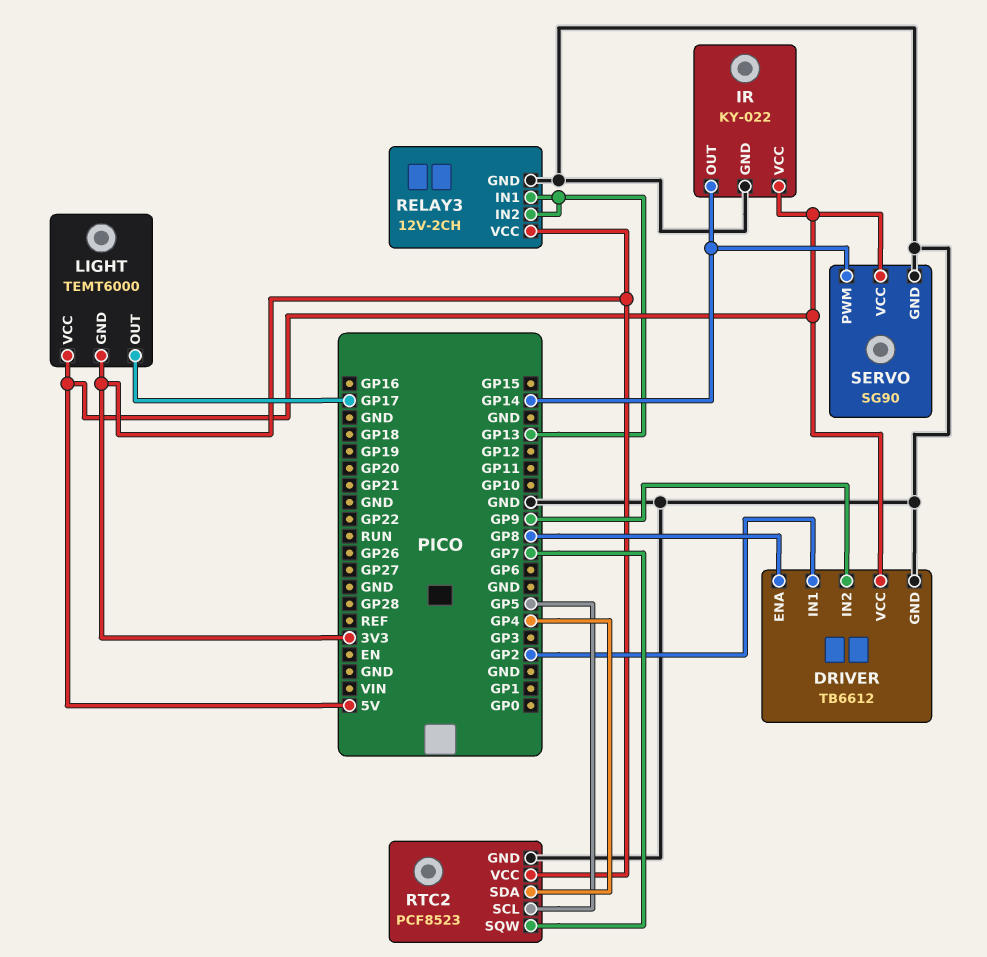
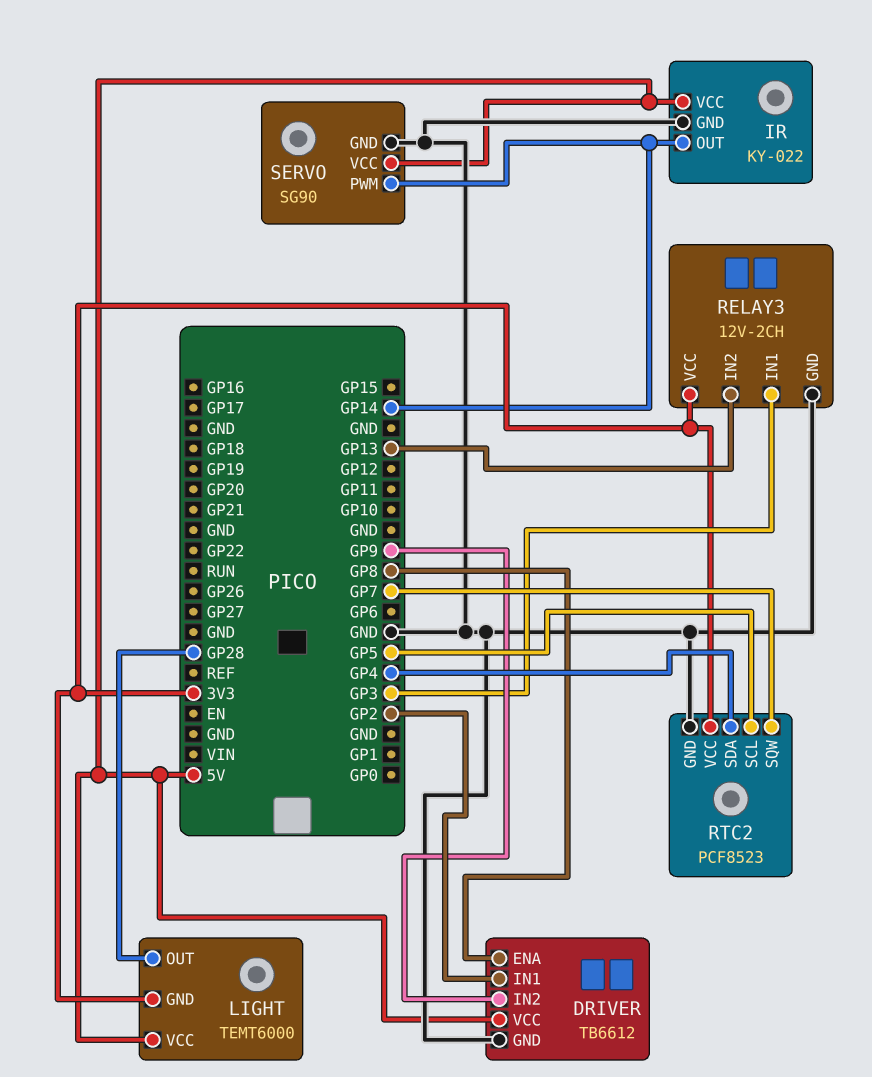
LIGHT pin OUT: GP17 -> GP28
RELAY3 pin IN1: GP13 -> GP3

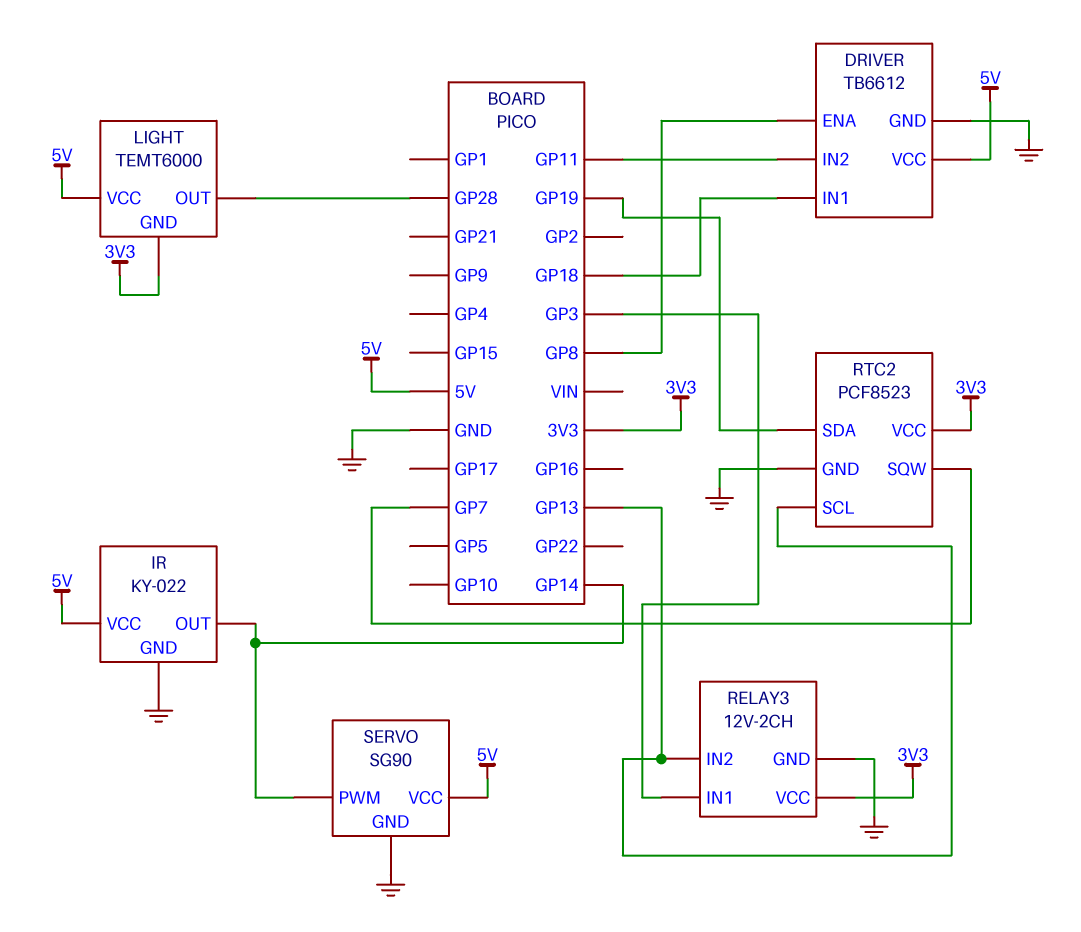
DRIVER pin IN1: GP2 -> GP18
DRIVER pin IN2: GP9 -> GP11
RTC2 pin SCL: GP5 -> GP13
RTC2 pin SDA: GP4 -> GP19

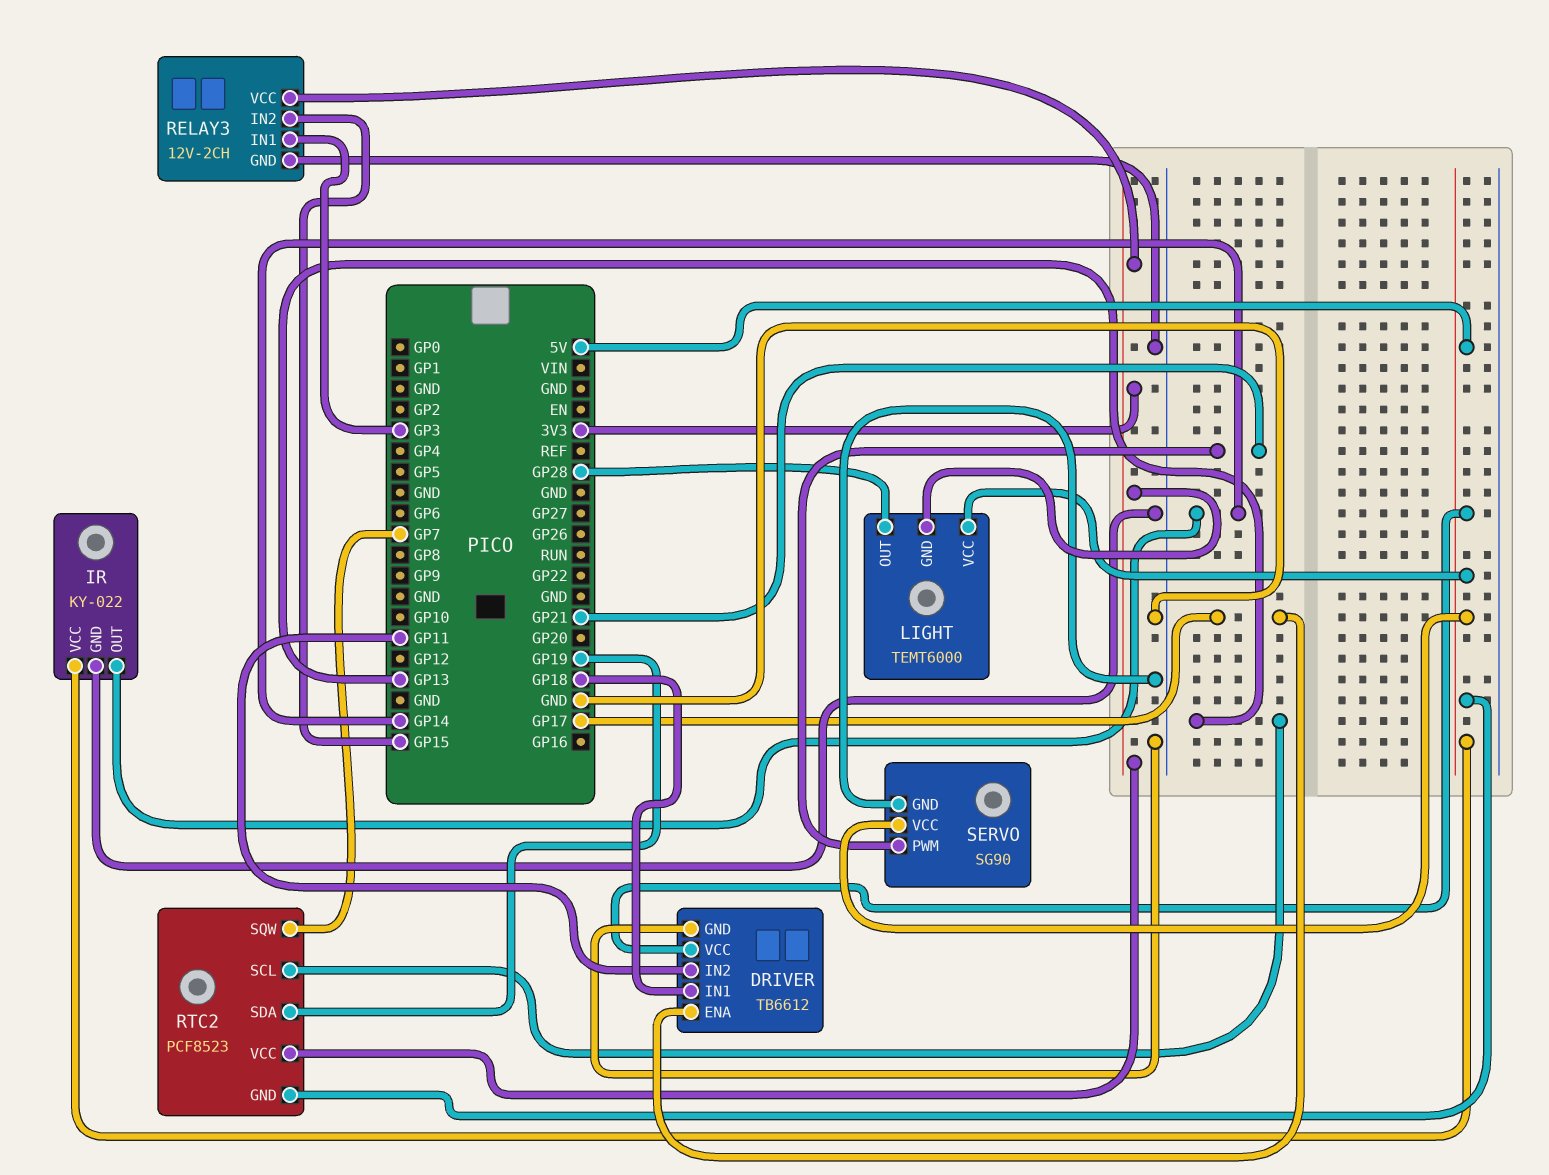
DRIVER pin ENA: GP8 -> GP17
RELAY3 pin IN2: GP13 -> GP15
RTC2 pin GND: GND -> 5V
SERVO pin PWM: GP14 -> GP21

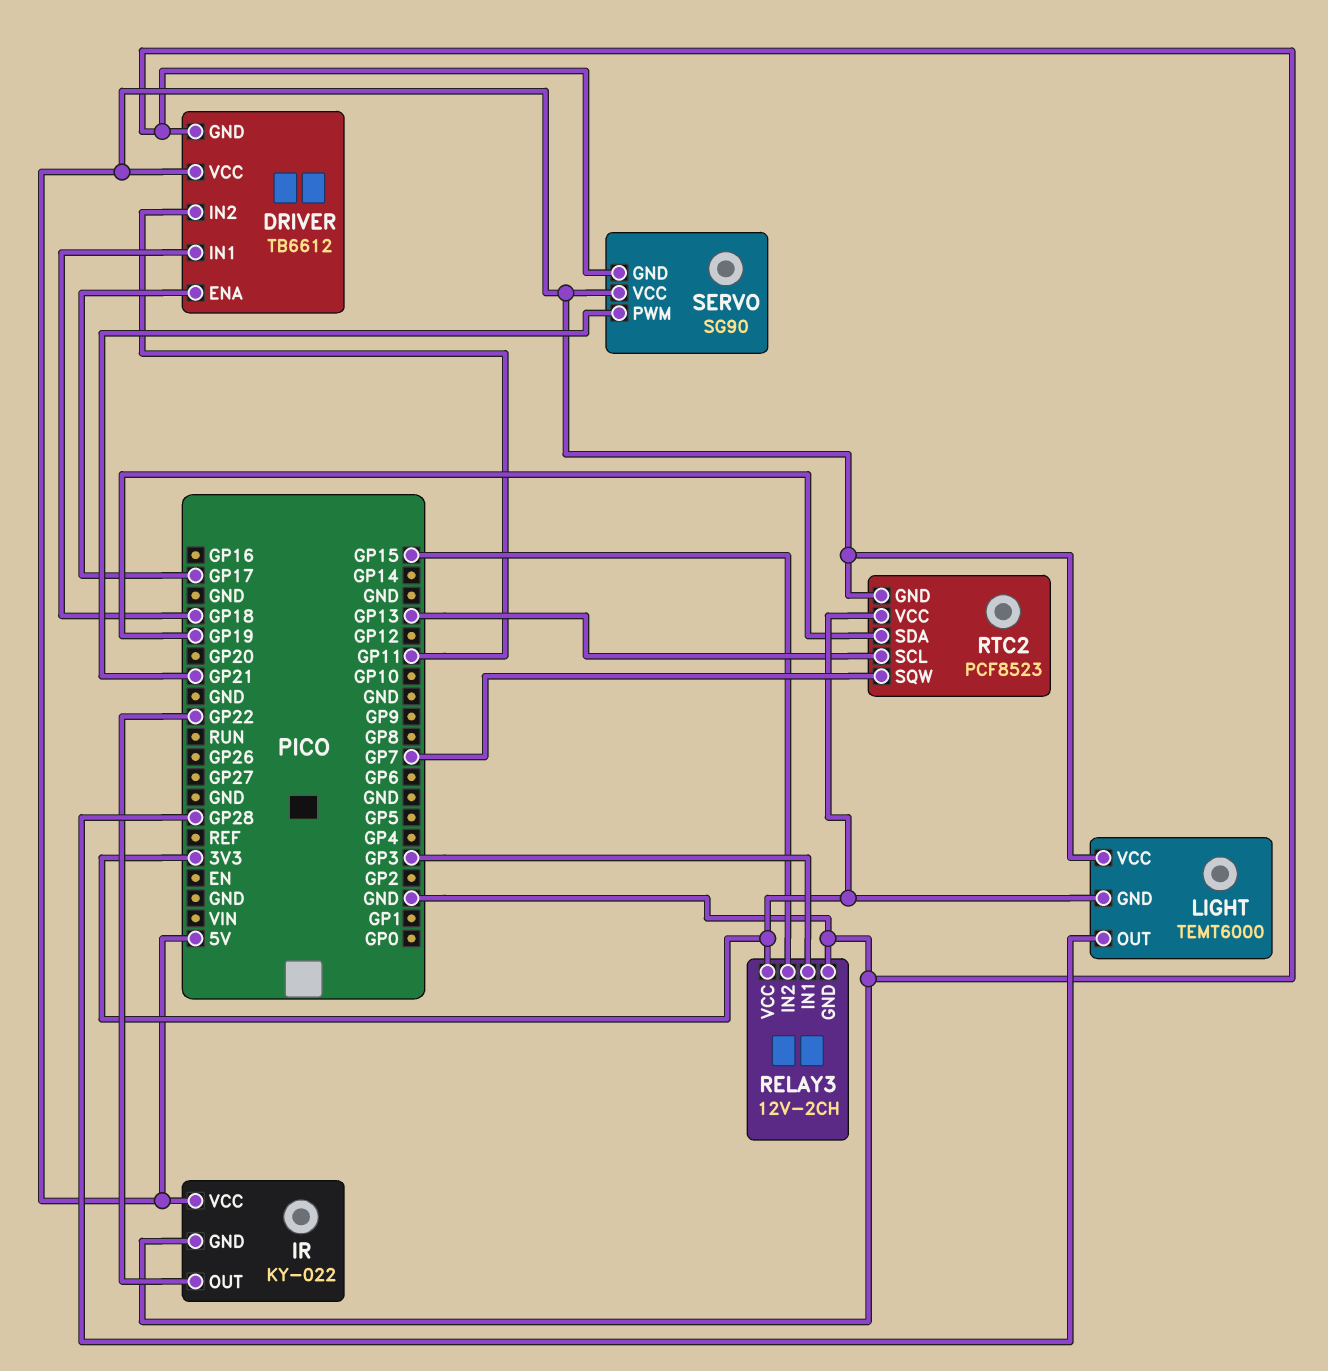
IR pin OUT: GP14 -> GP22

